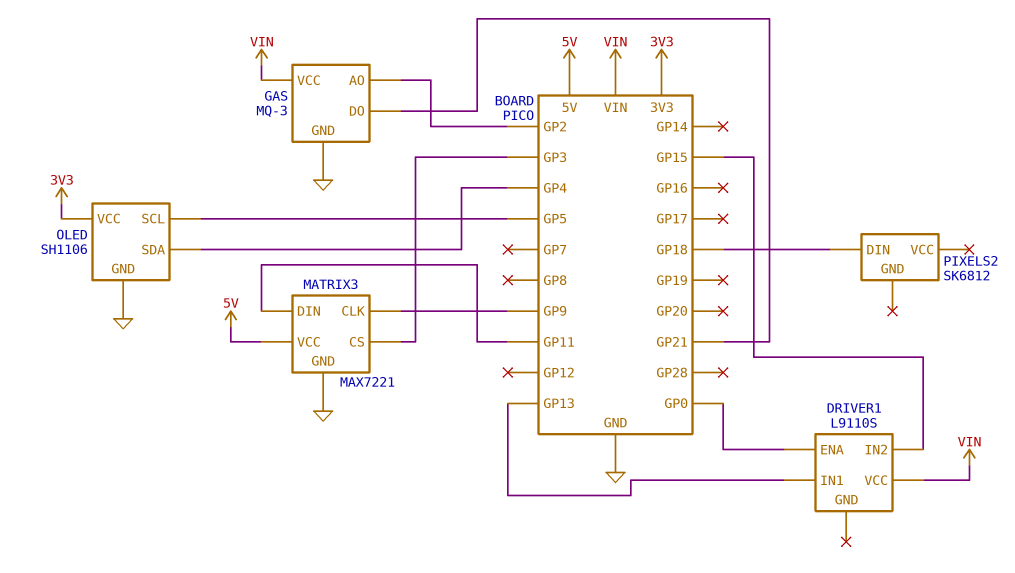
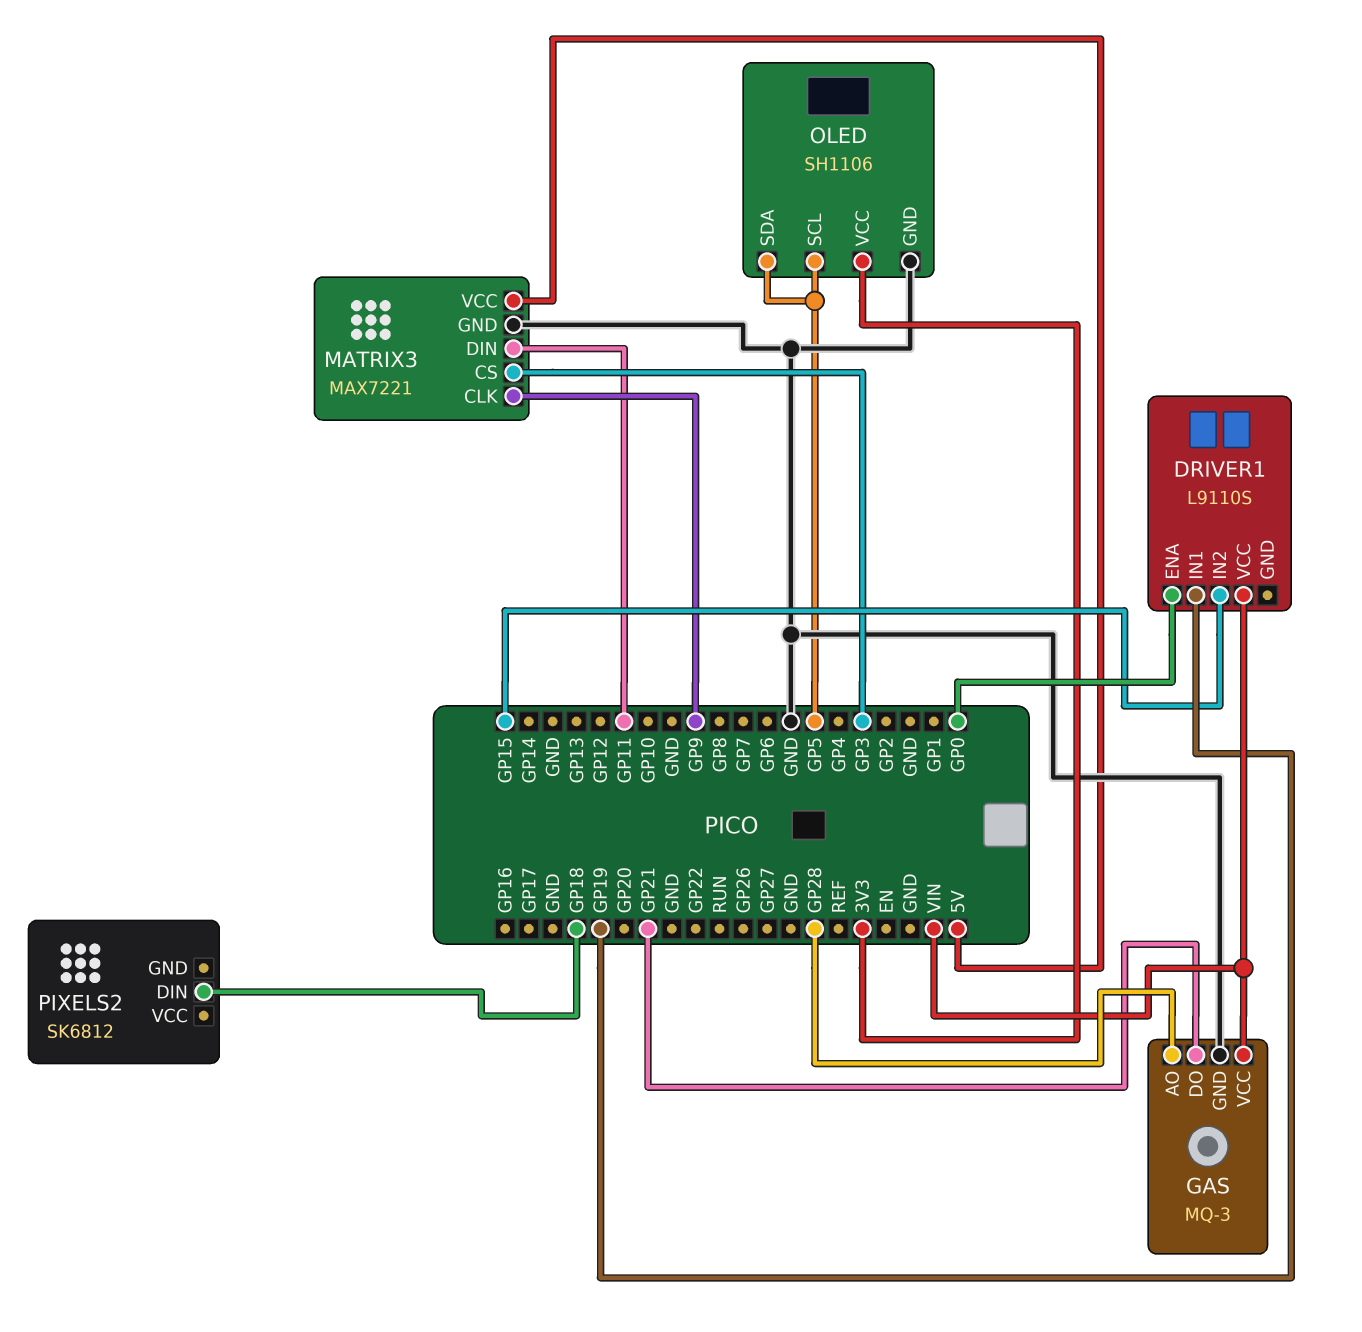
DRIVER1 pin IN1: GP13 -> GP19
GAS pin AO: GP2 -> GP28
OLED pin SDA: GP4 -> GP5

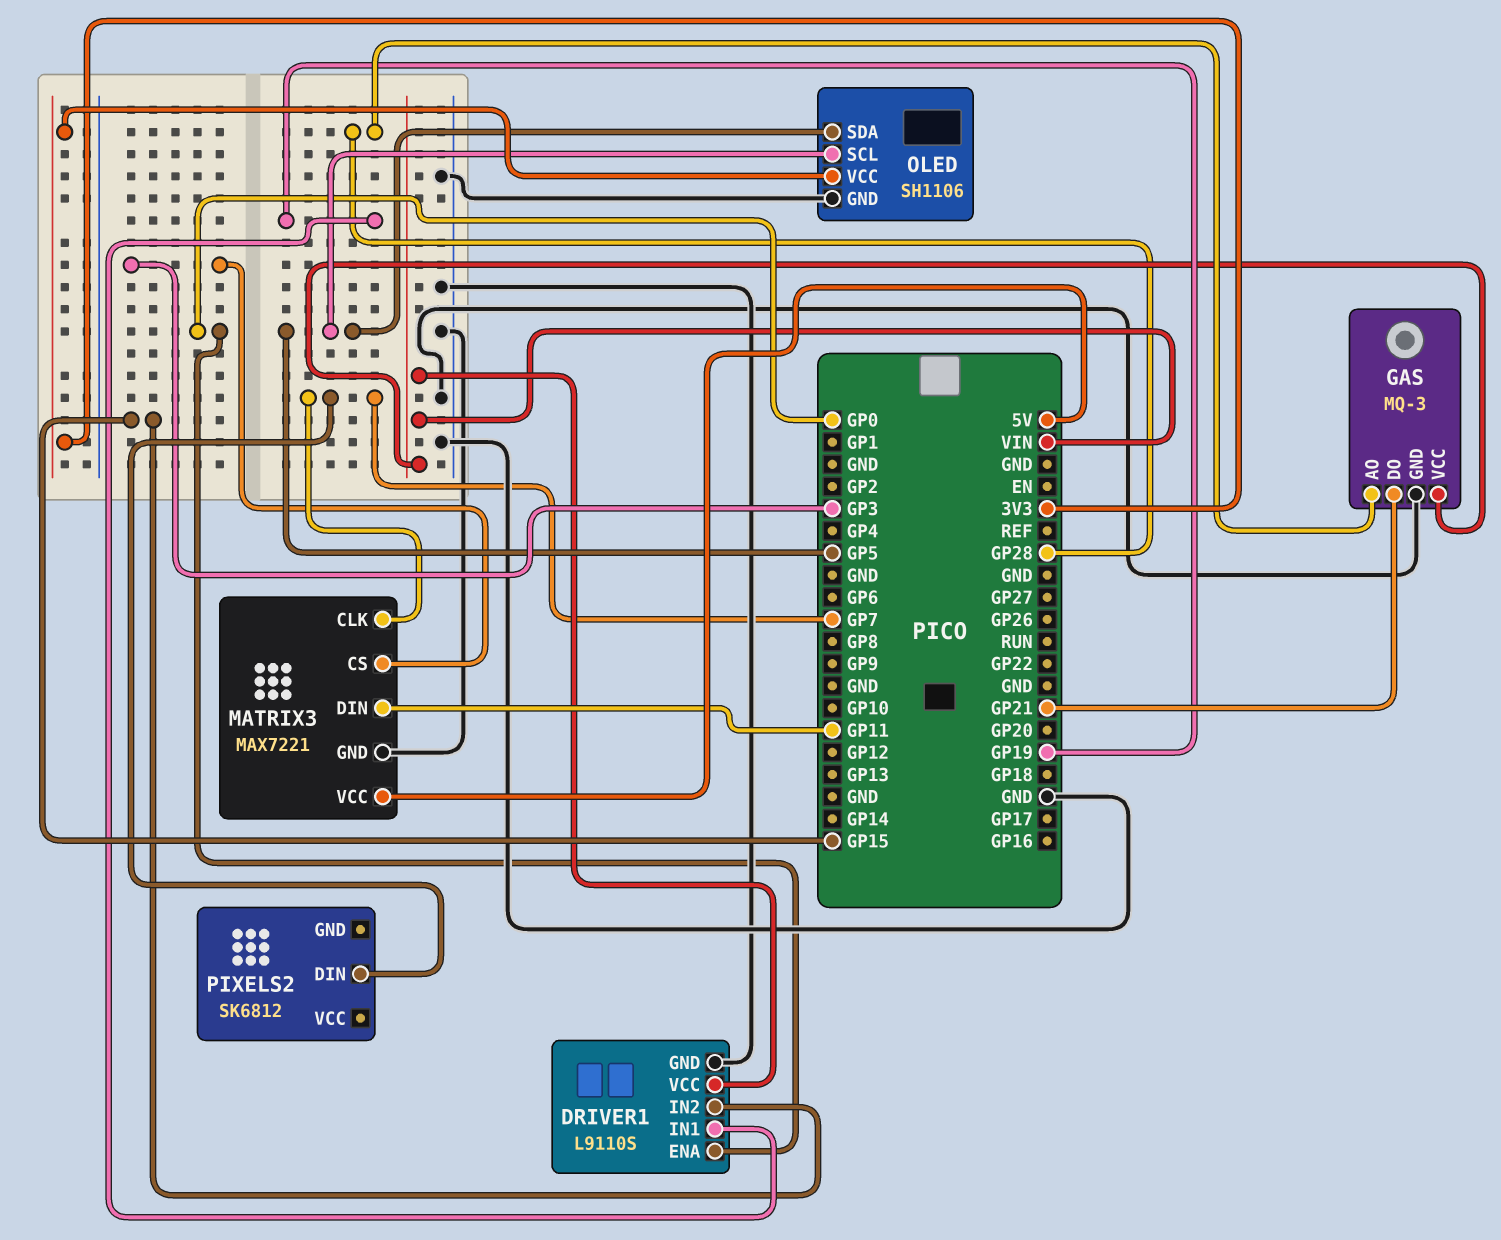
DRIVER1 pin GND: none -> GND
MATRIX3 pin CLK: GP9 -> GP7
PIXELS2 pin DIN: GP18 -> GP7

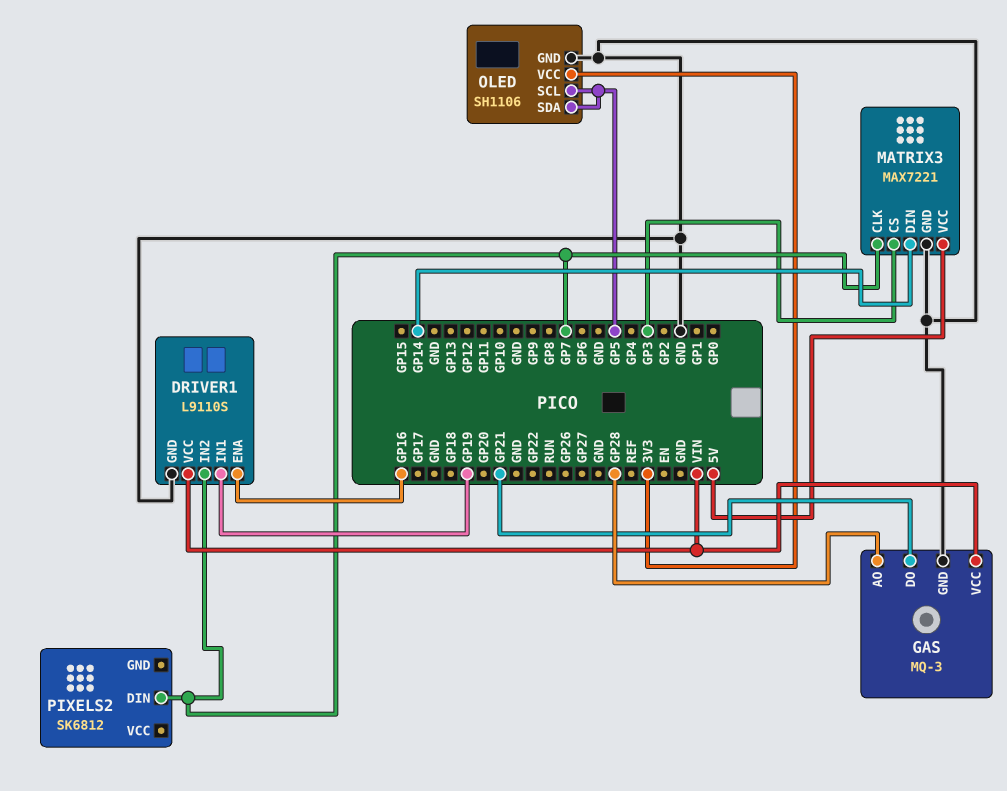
DRIVER1 pin ENA: GP0 -> GP16
DRIVER1 pin IN2: GP15 -> GP7
MATRIX3 pin DIN: GP11 -> GP14

